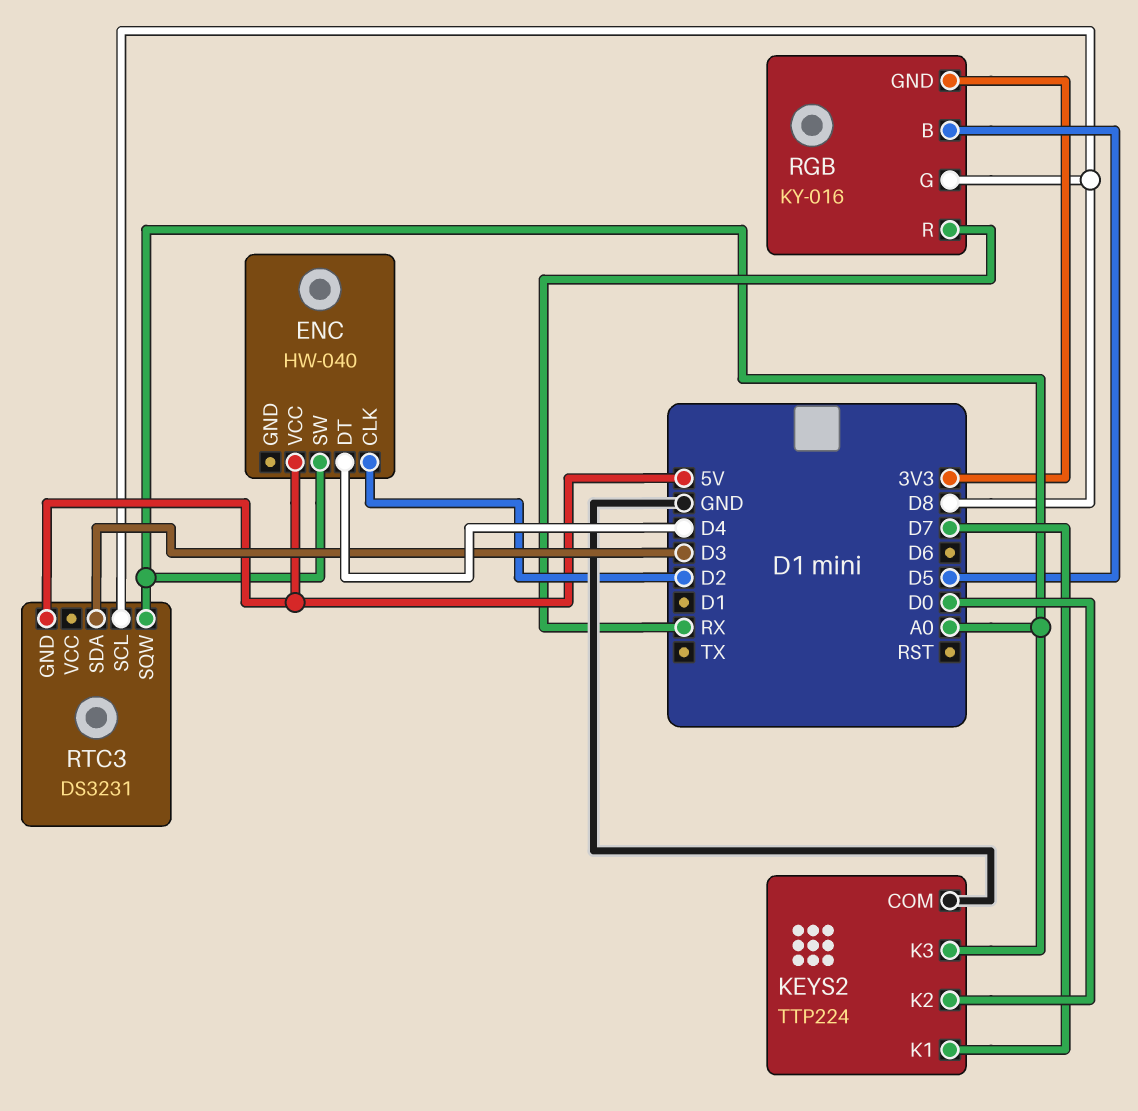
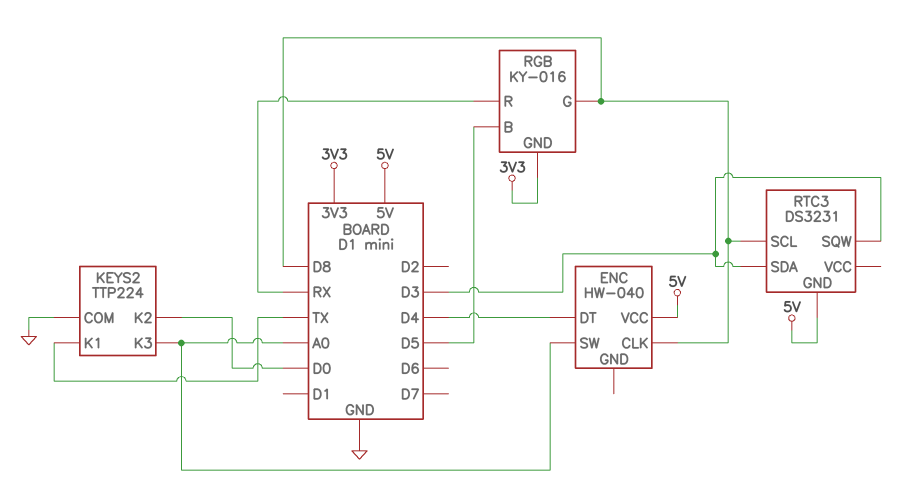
ENC pin CLK: D2 -> D8
KEYS2 pin K1: D7 -> TX
RTC3 pin SQW: A0 -> D3

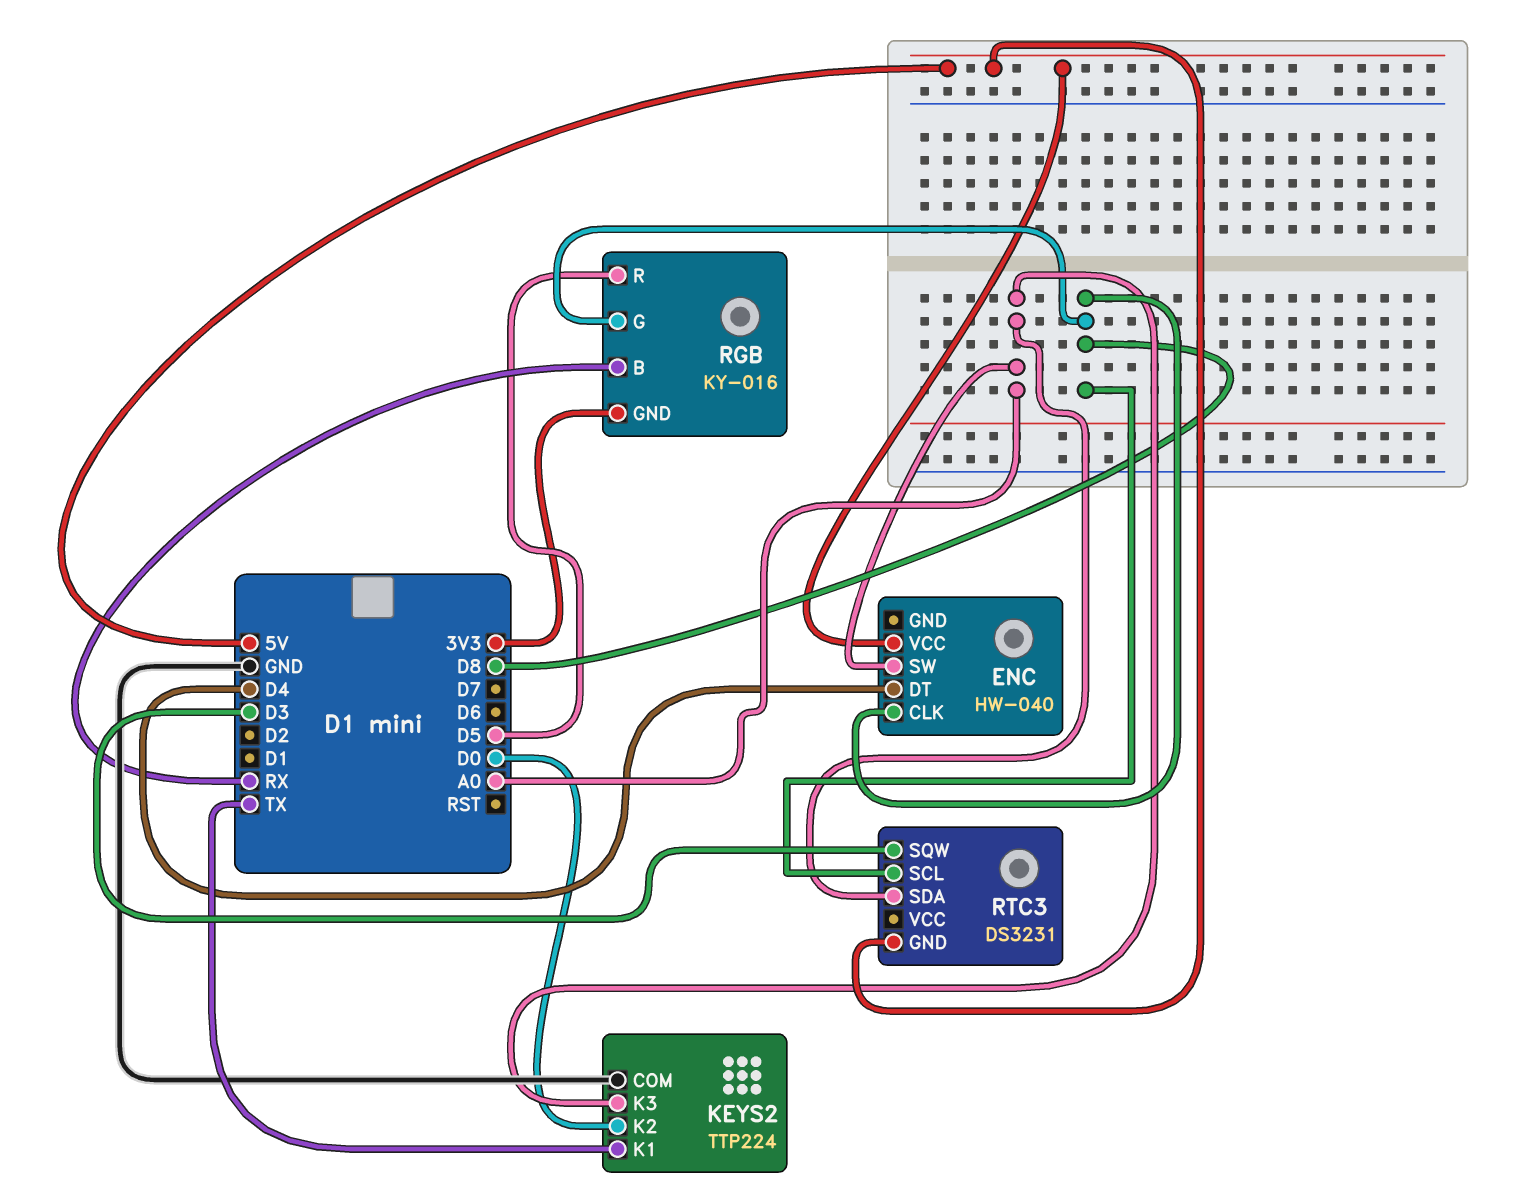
RGB pin B: D5 -> RX
RGB pin R: RX -> D5
RTC3 pin SDA: D3 -> A0

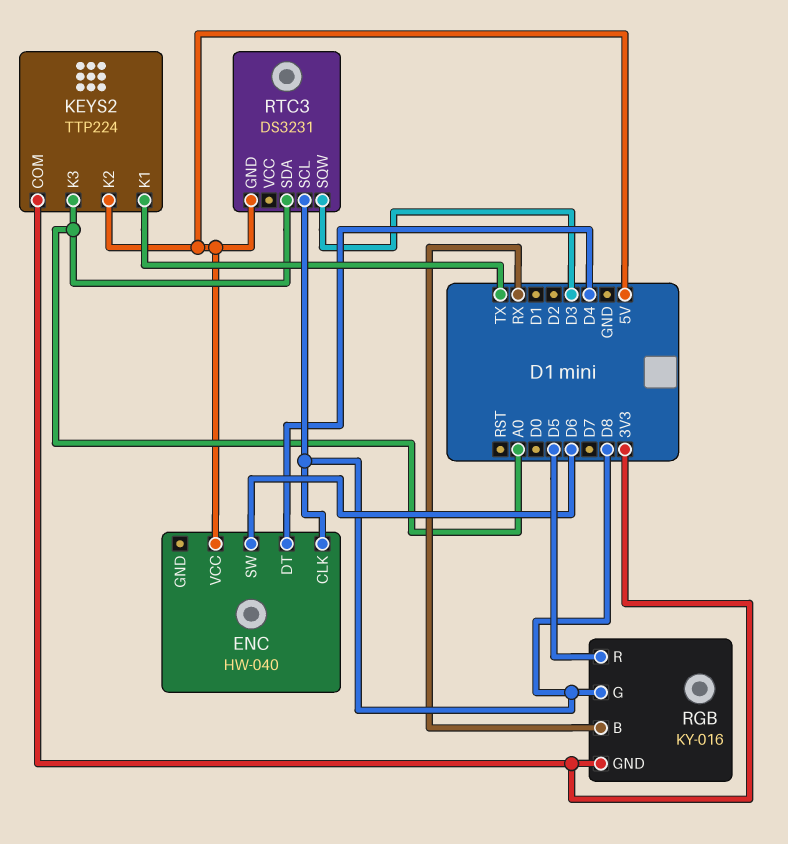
ENC pin SW: A0 -> D6
KEYS2 pin COM: GND -> 3V3
KEYS2 pin K2: D0 -> 5V

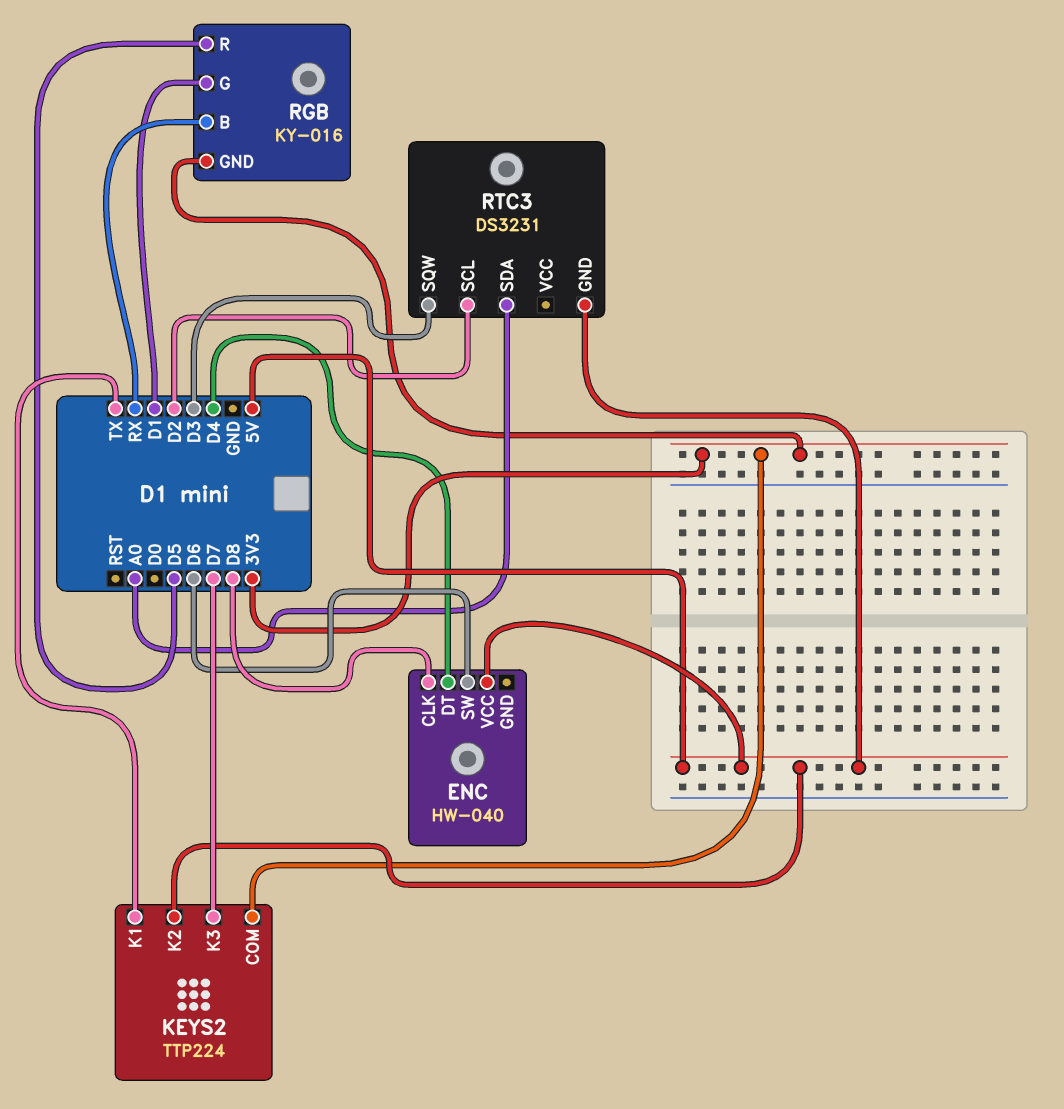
KEYS2 pin K3: A0 -> D7
RGB pin G: D8 -> D1
RTC3 pin SCL: D8 -> D2

